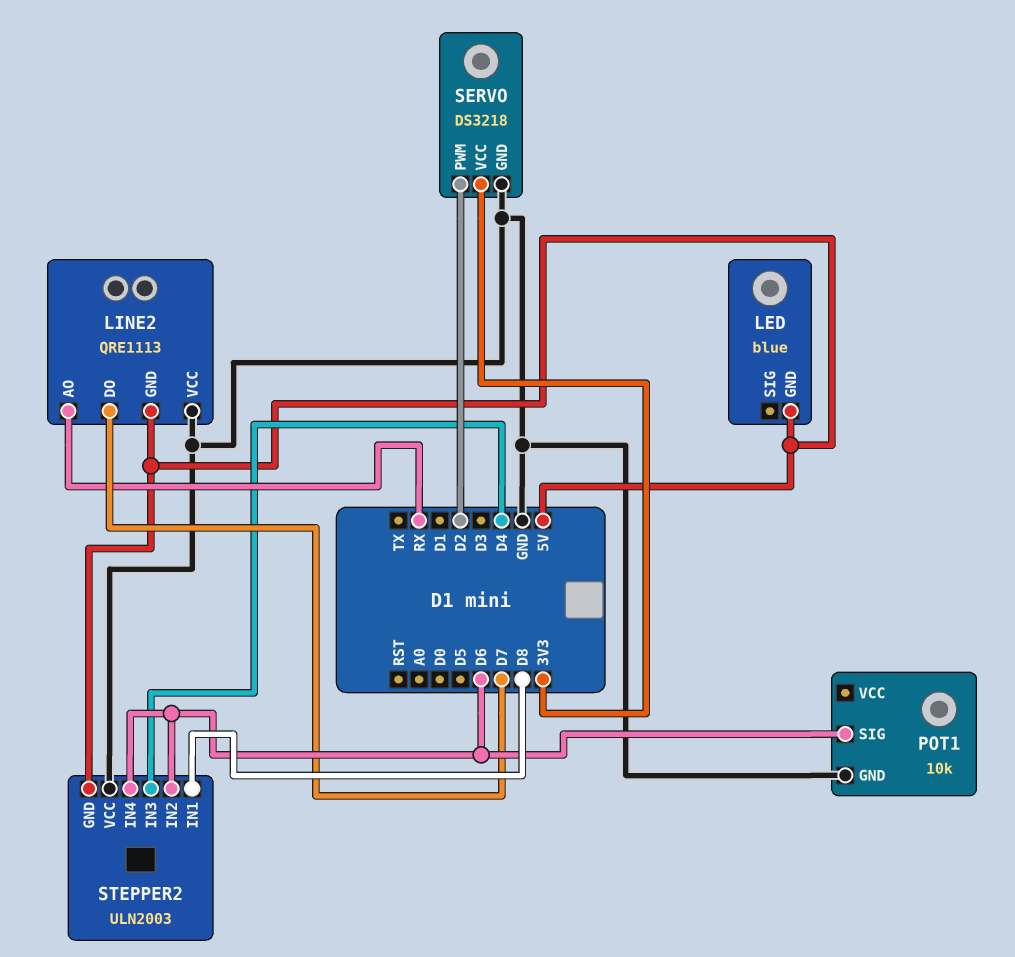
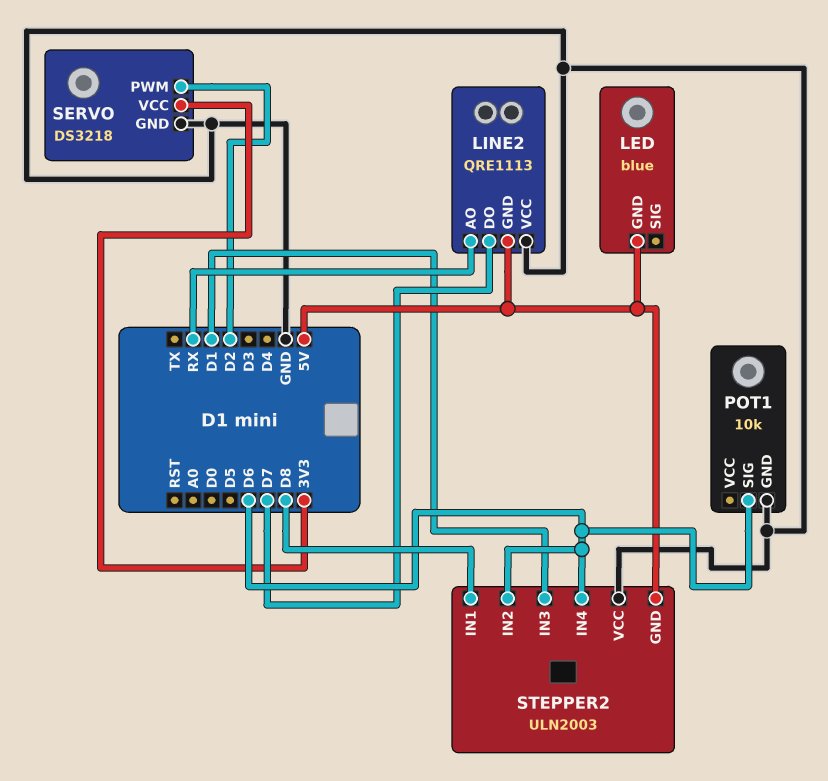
STEPPER2 pin IN3: D4 -> D1

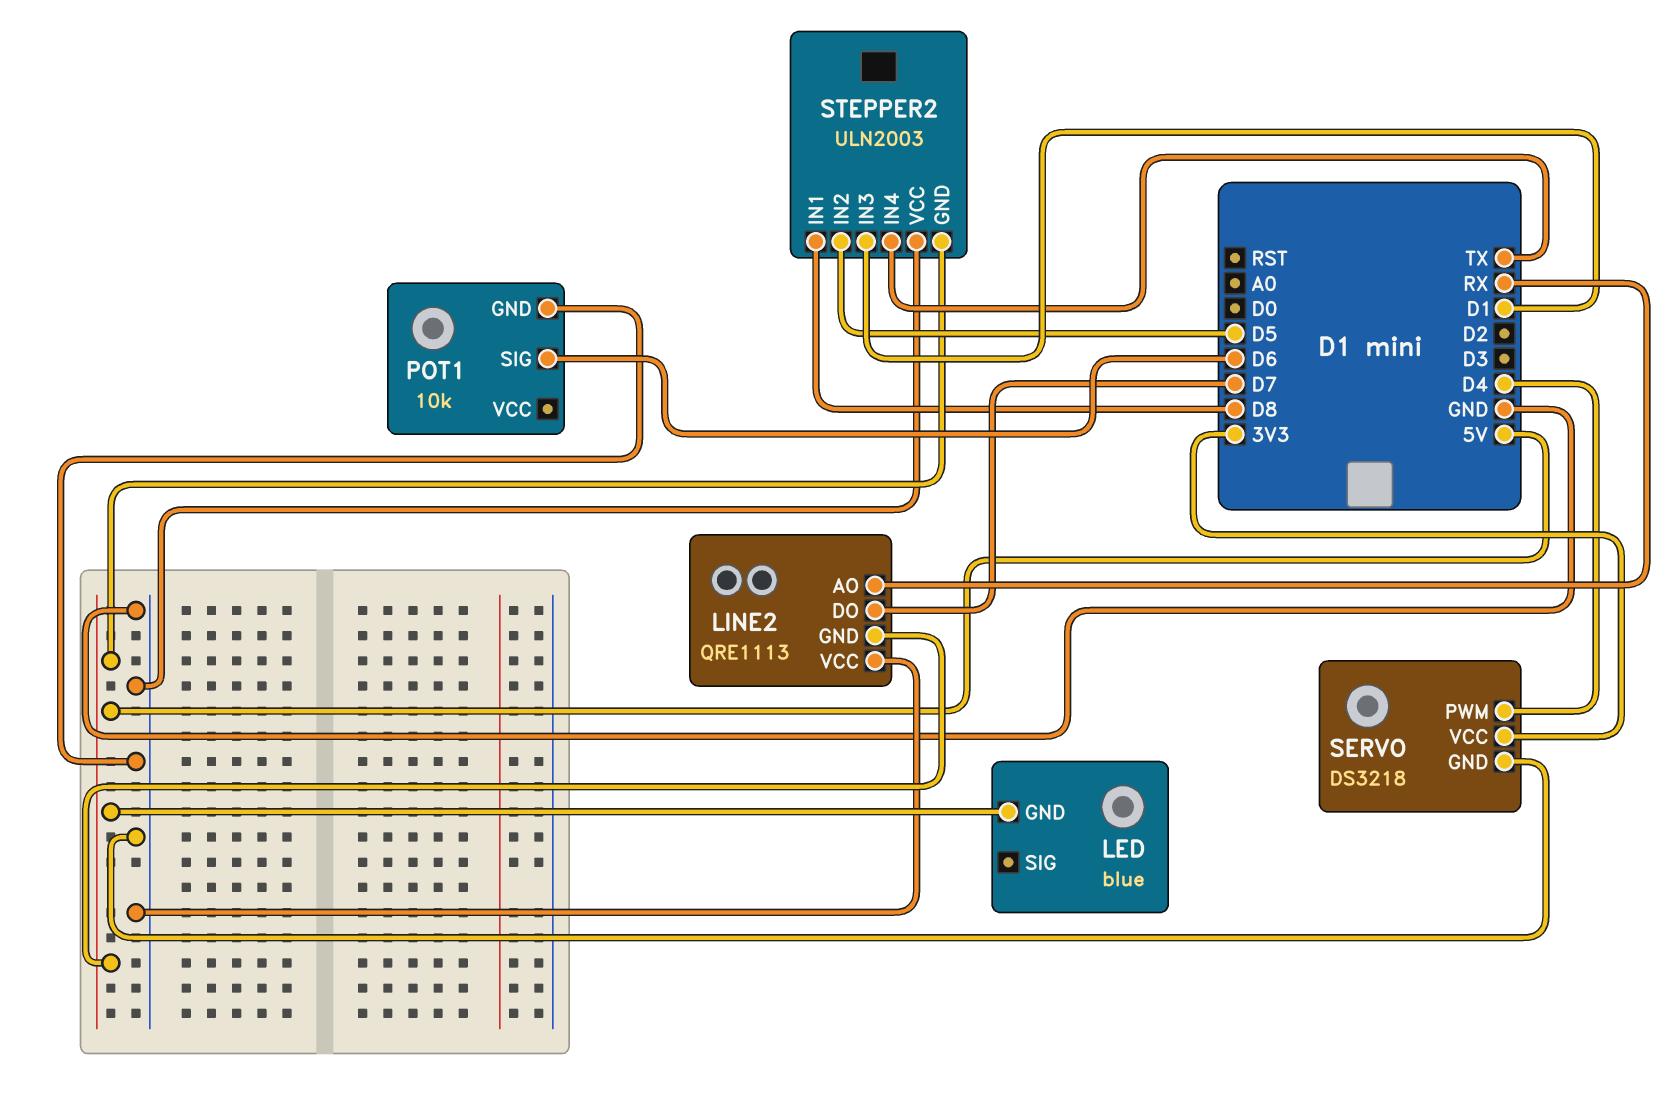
SERVO pin PWM: D2 -> D4
STEPPER2 pin IN2: D6 -> D5
STEPPER2 pin IN4: D6 -> TX

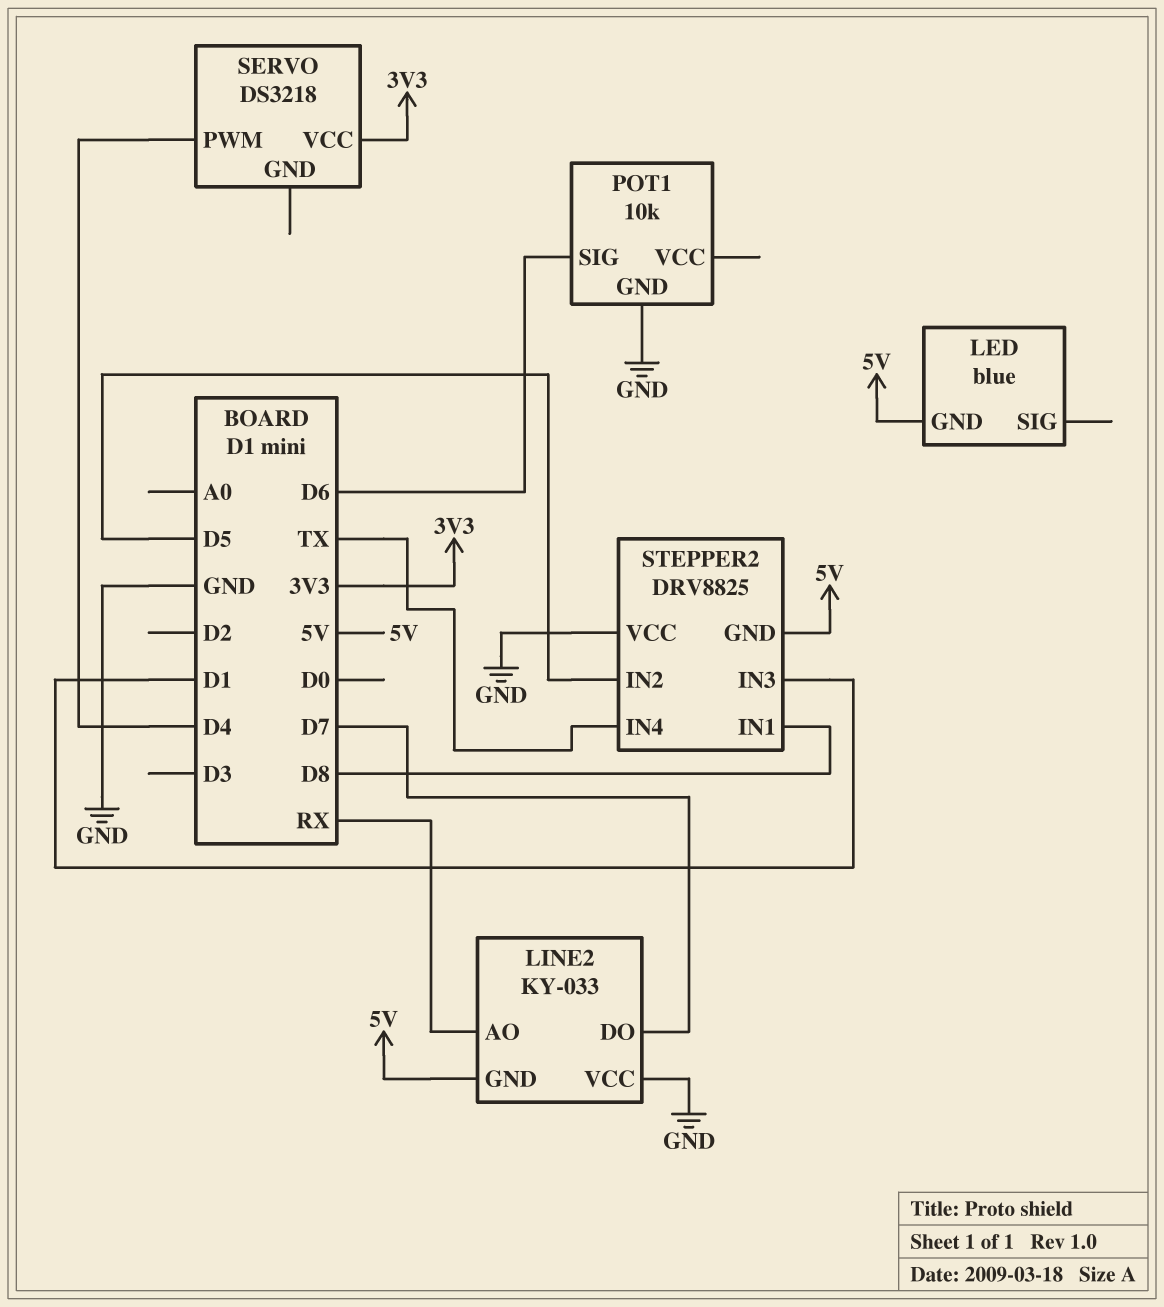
LINE2: QRE1113 -> KY-033
SERVO pin GND: GND -> none
STEPPER2: ULN2003 -> DRV8825

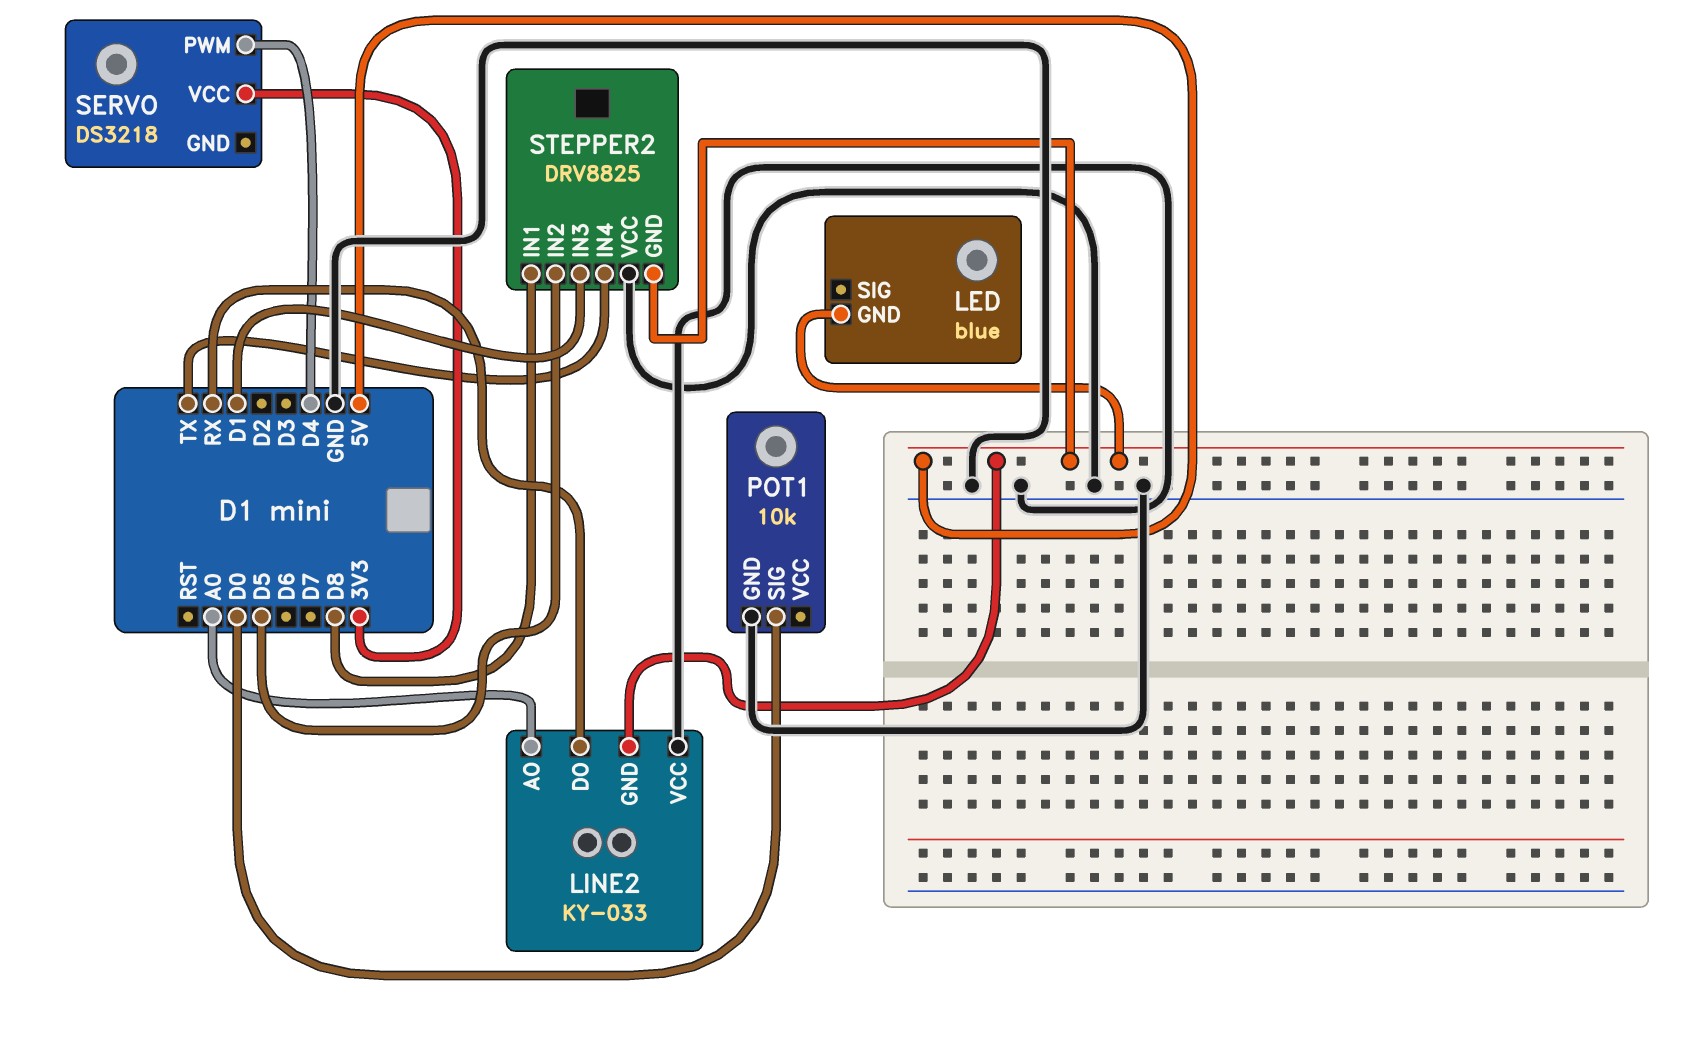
LINE2 pin AO: RX -> A0
LINE2 pin DO: D7 -> RX
POT1 pin SIG: D6 -> D0

